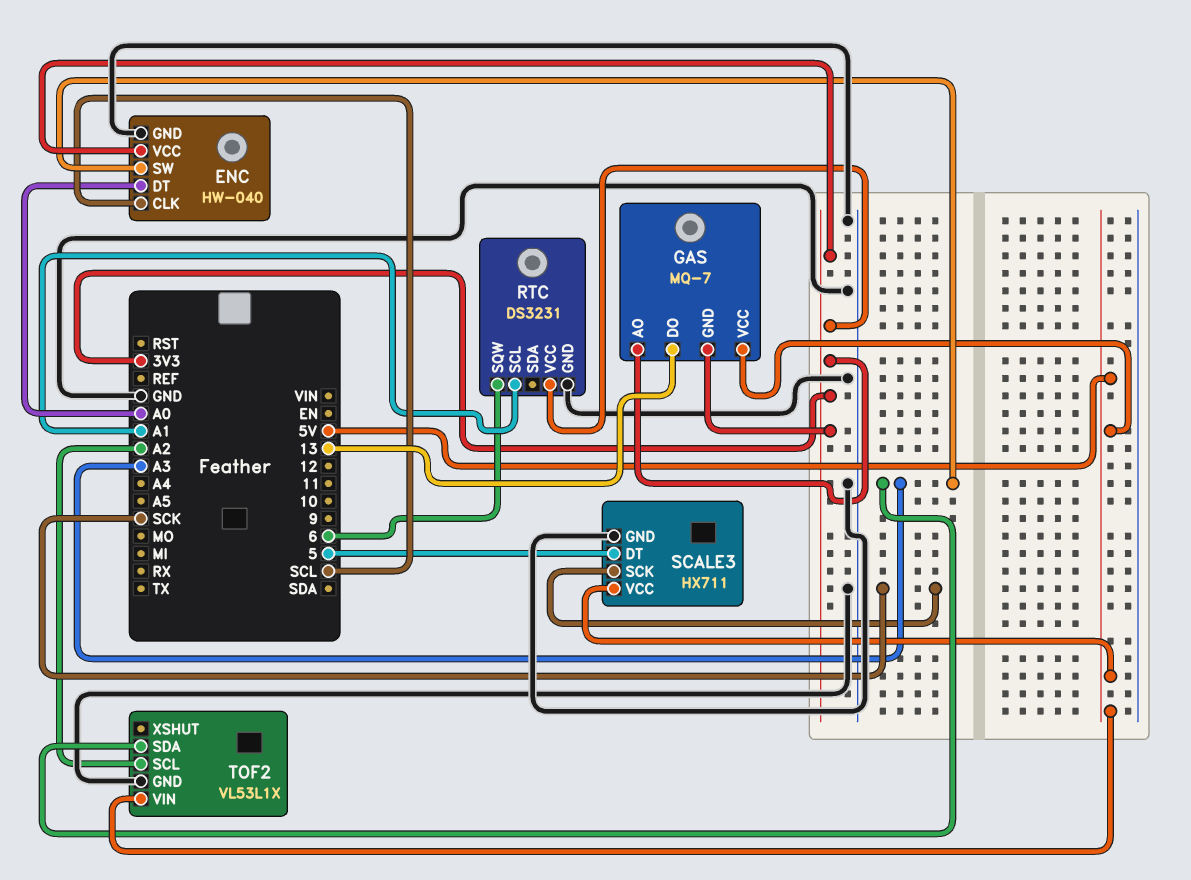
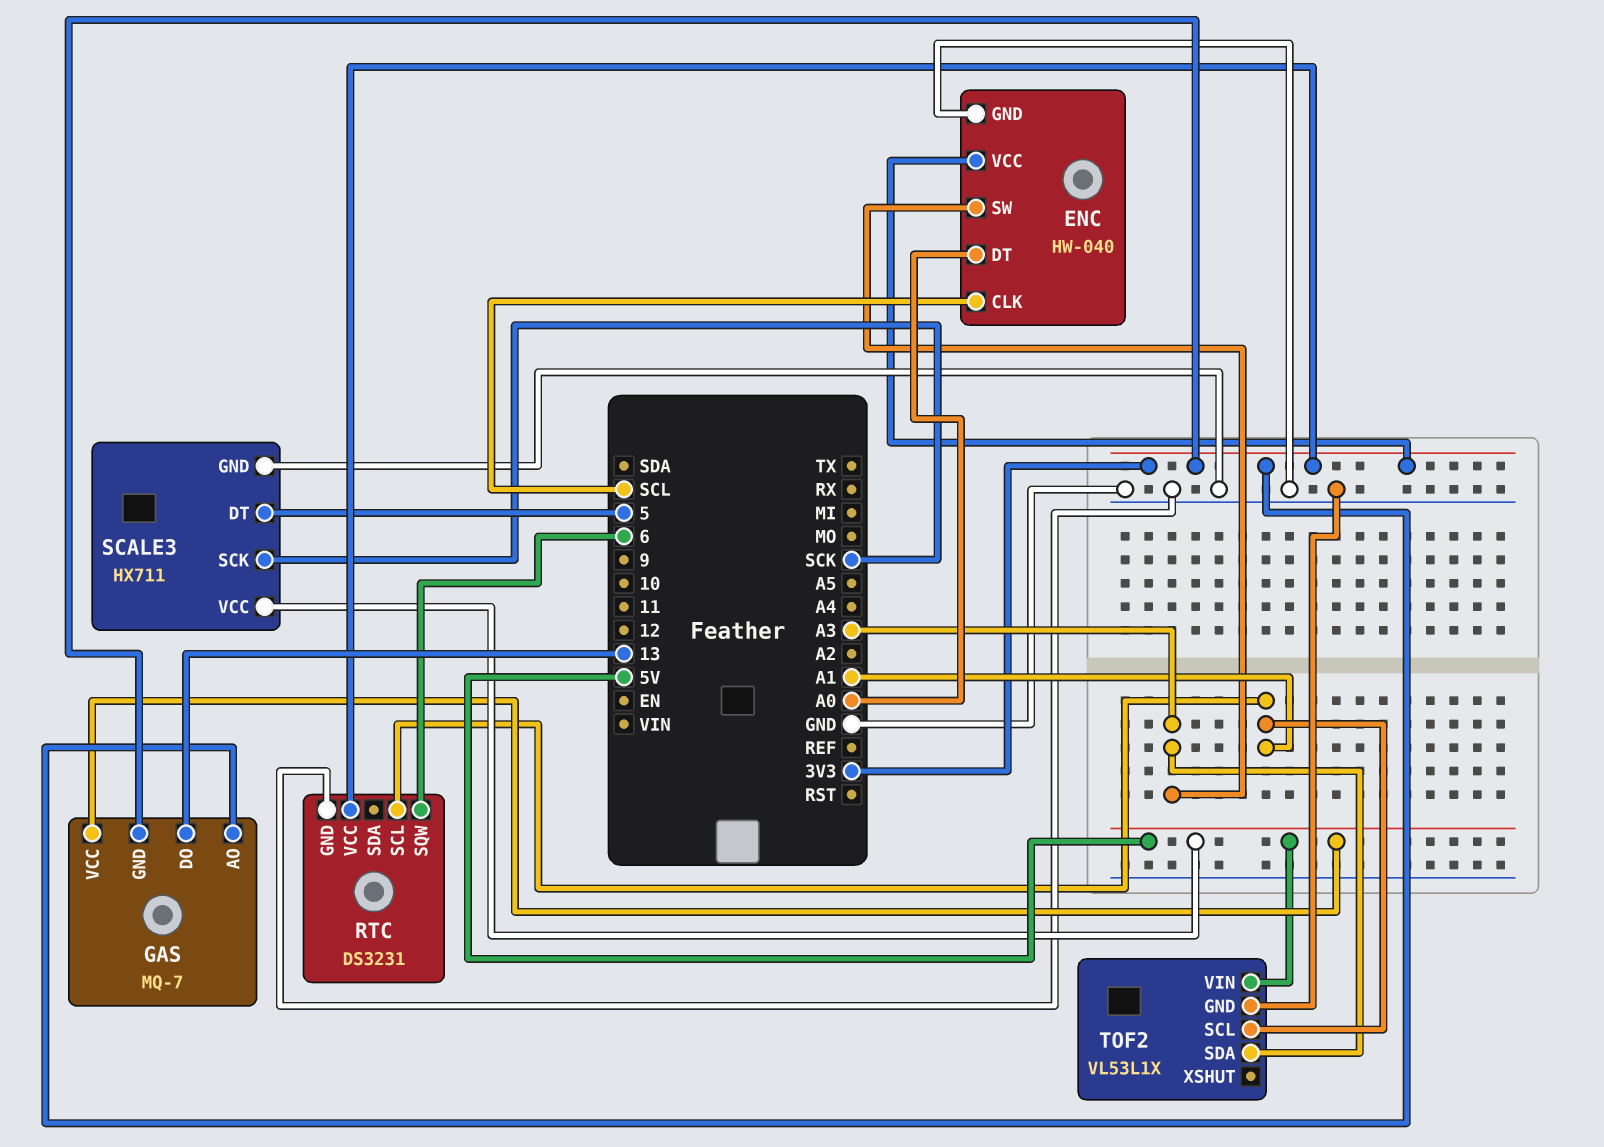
TOF2 pin SCL: A2 -> A1

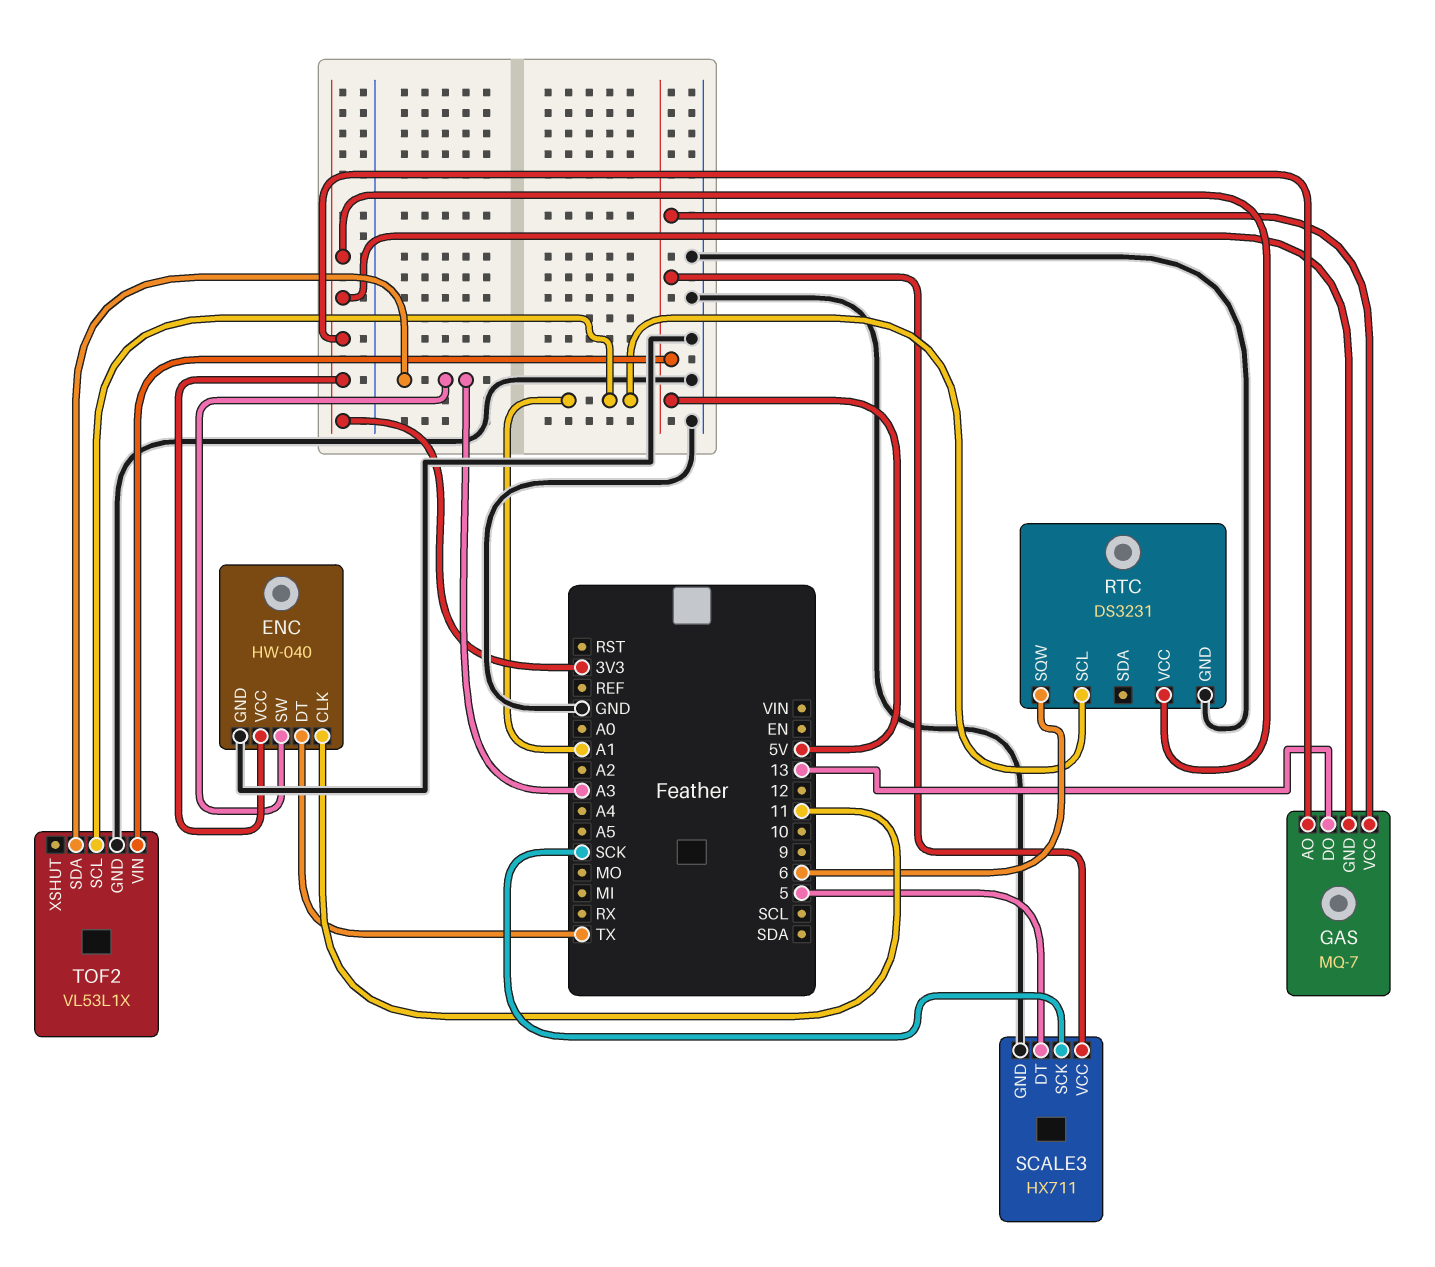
ENC pin CLK: SCL -> 11
ENC pin DT: A0 -> TX

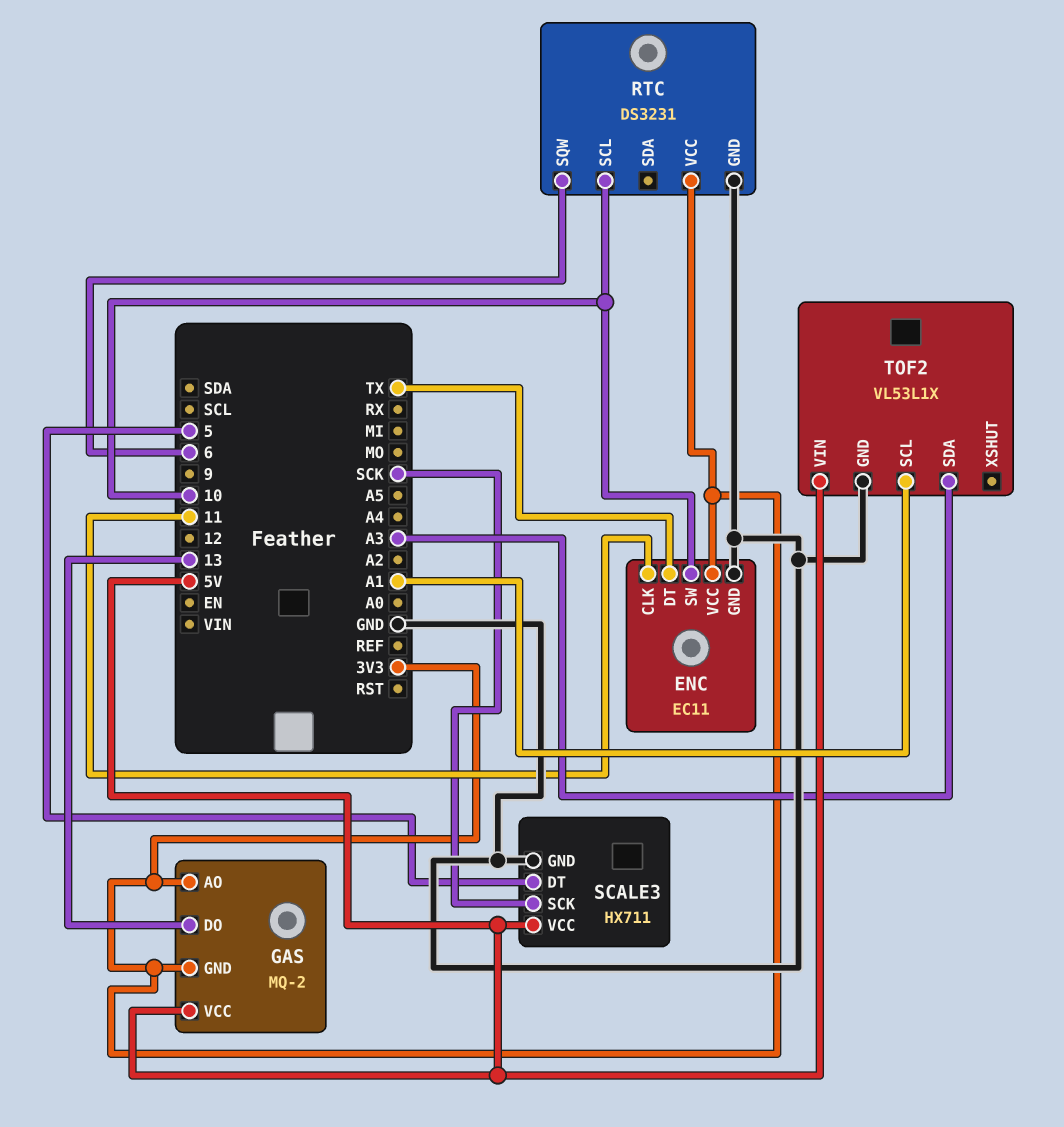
ENC: HW-040 -> EC11
ENC pin SW: A3 -> 10
GAS: MQ-7 -> MQ-2
RTC pin SCL: A1 -> 10

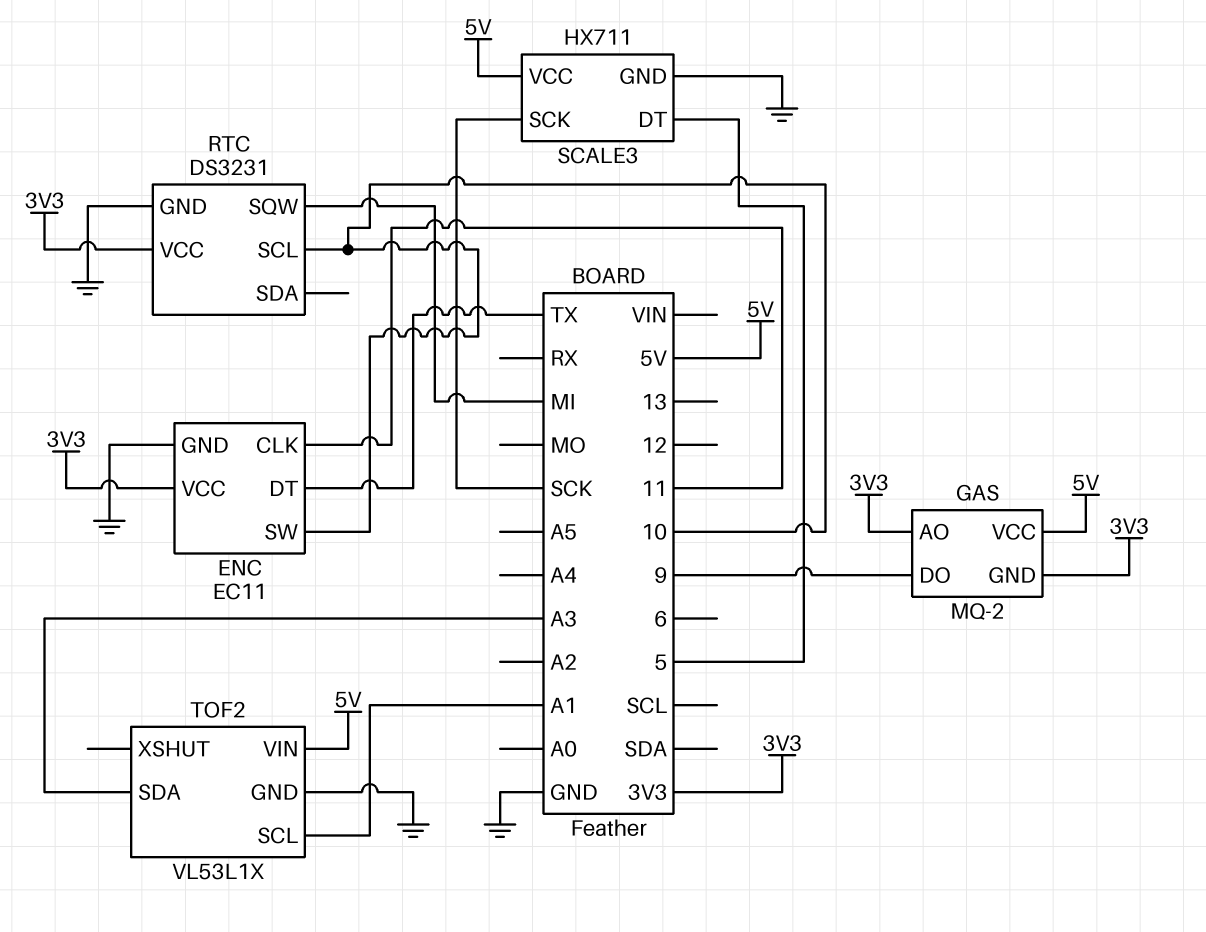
GAS pin DO: 13 -> 9
RTC pin SQW: 6 -> MI

